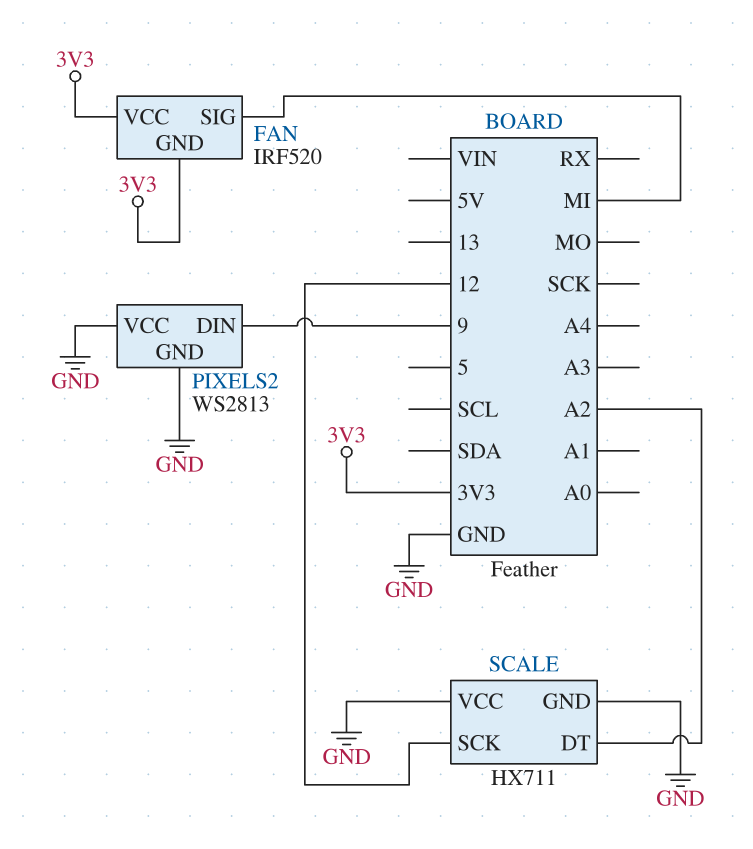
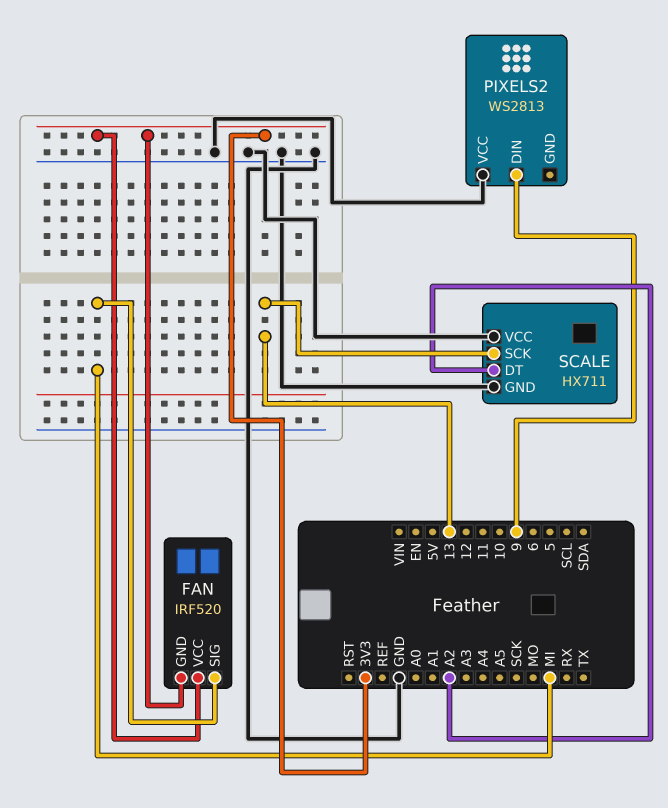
PIXELS2 pin GND: GND -> none
SCALE pin SCK: 12 -> 13

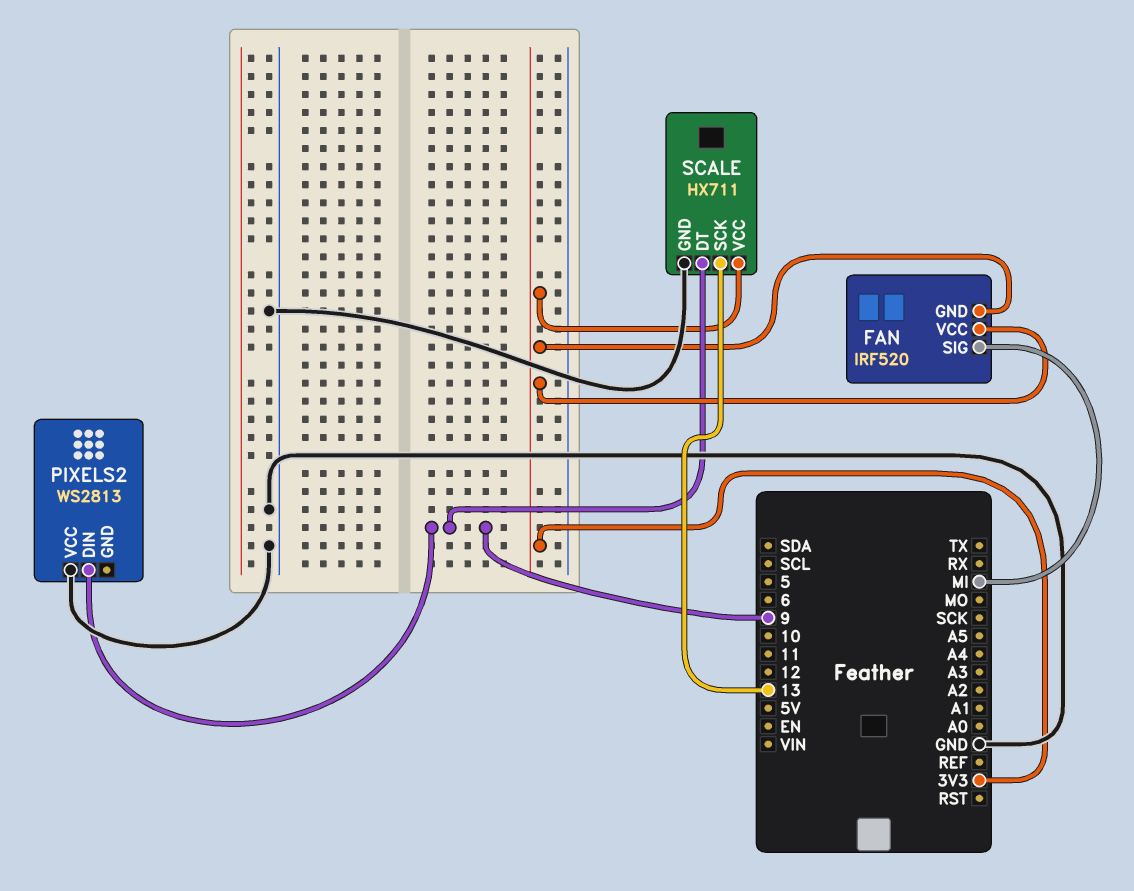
SCALE pin DT: A2 -> 9
SCALE pin VCC: GND -> 3V3

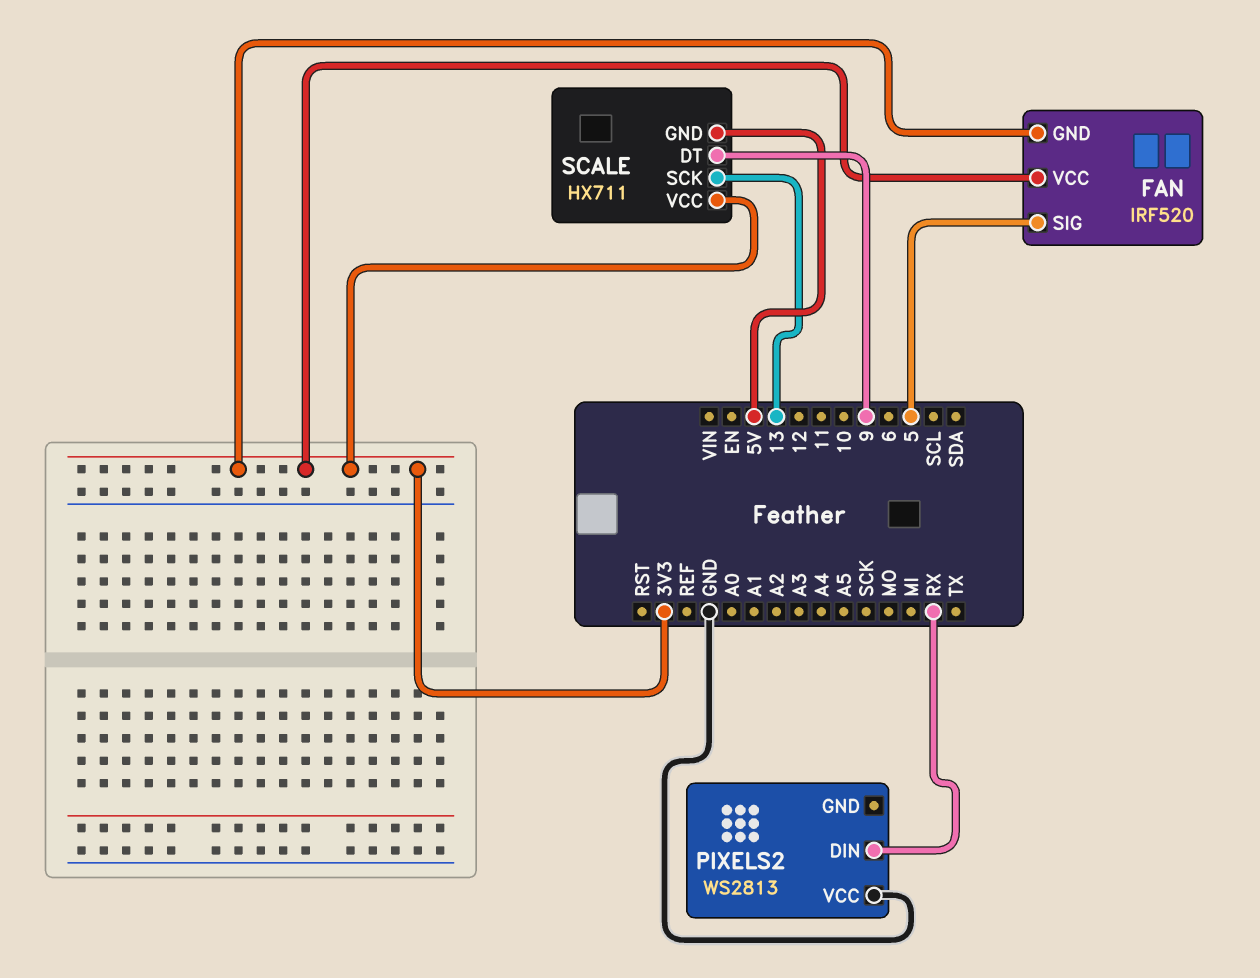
FAN pin SIG: MI -> 5
PIXELS2 pin DIN: 9 -> RX
SCALE pin GND: GND -> 5V

